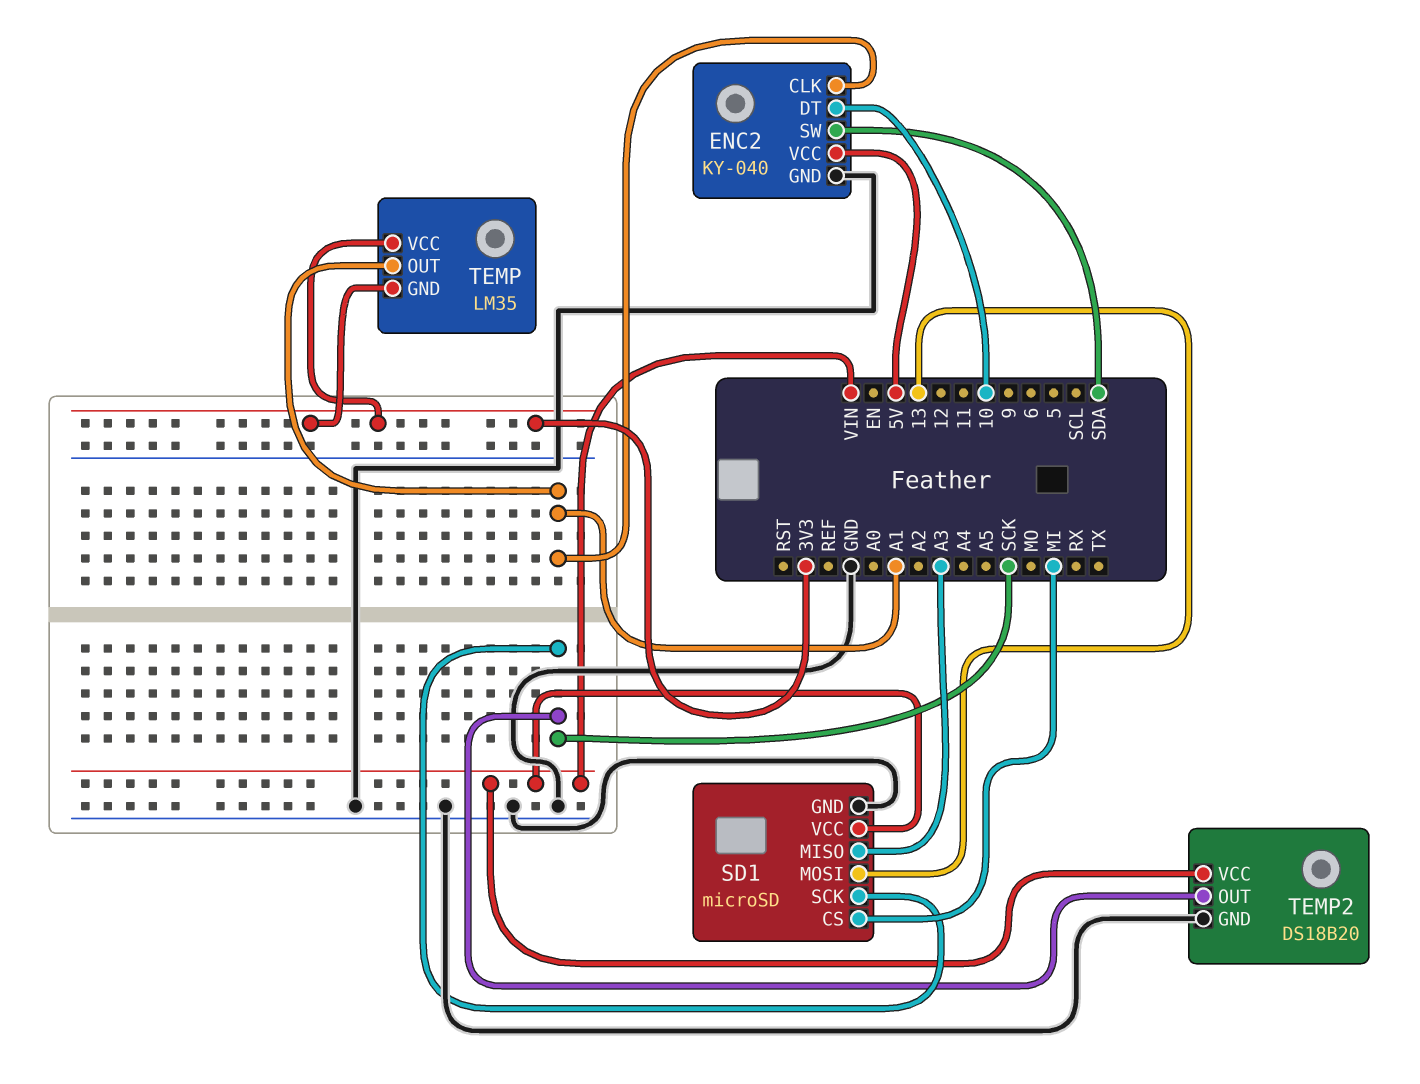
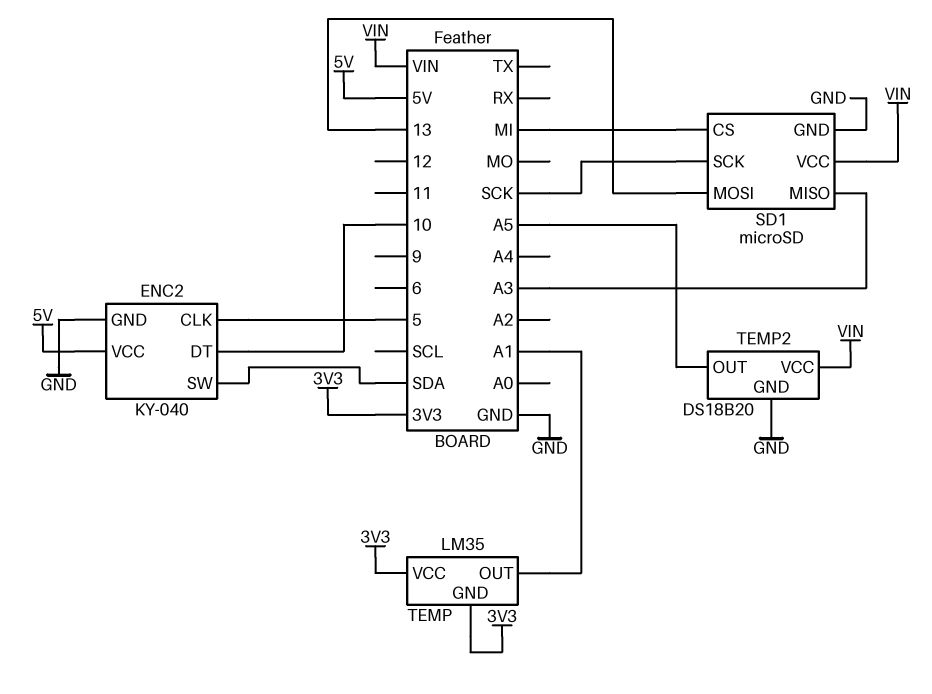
ENC2 pin CLK: A1 -> 5
TEMP2 pin OUT: SCK -> A5

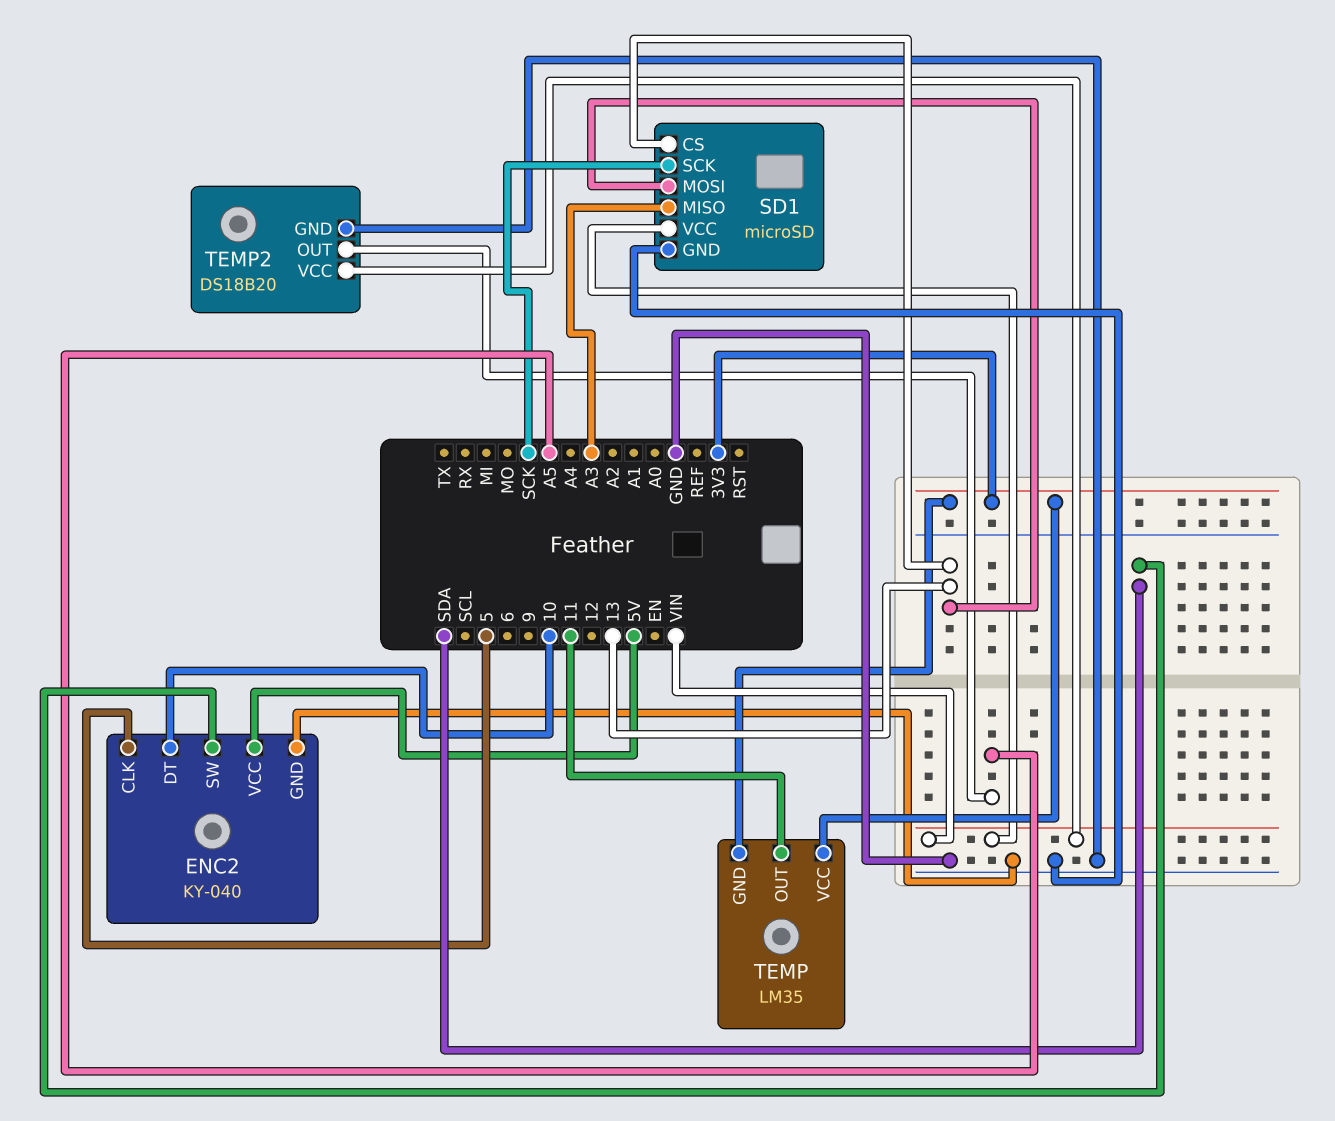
SD1 pin CS: MI -> 13
TEMP pin OUT: A1 -> 11

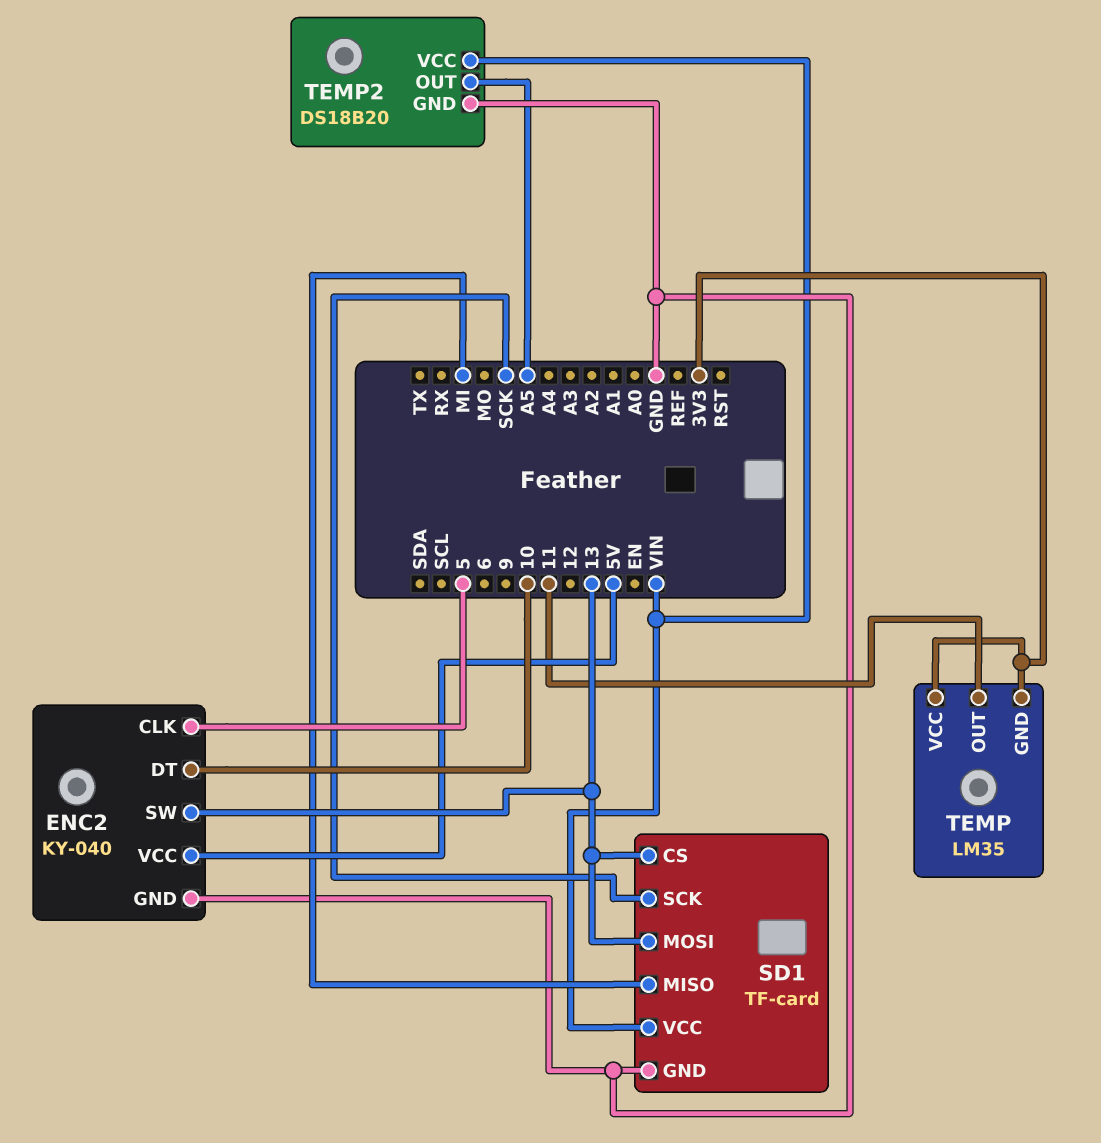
ENC2 pin SW: SDA -> 13
SD1: microSD -> TF-card
SD1 pin MISO: A3 -> MI

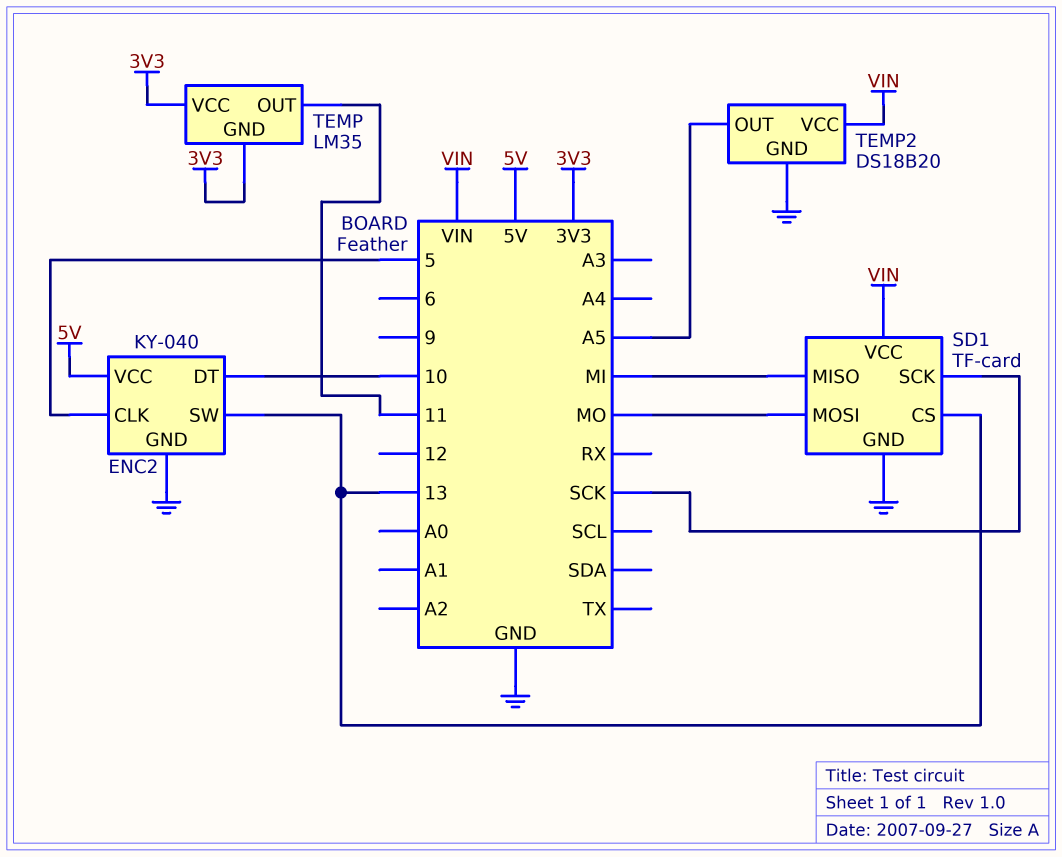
SD1 pin MOSI: 13 -> MO

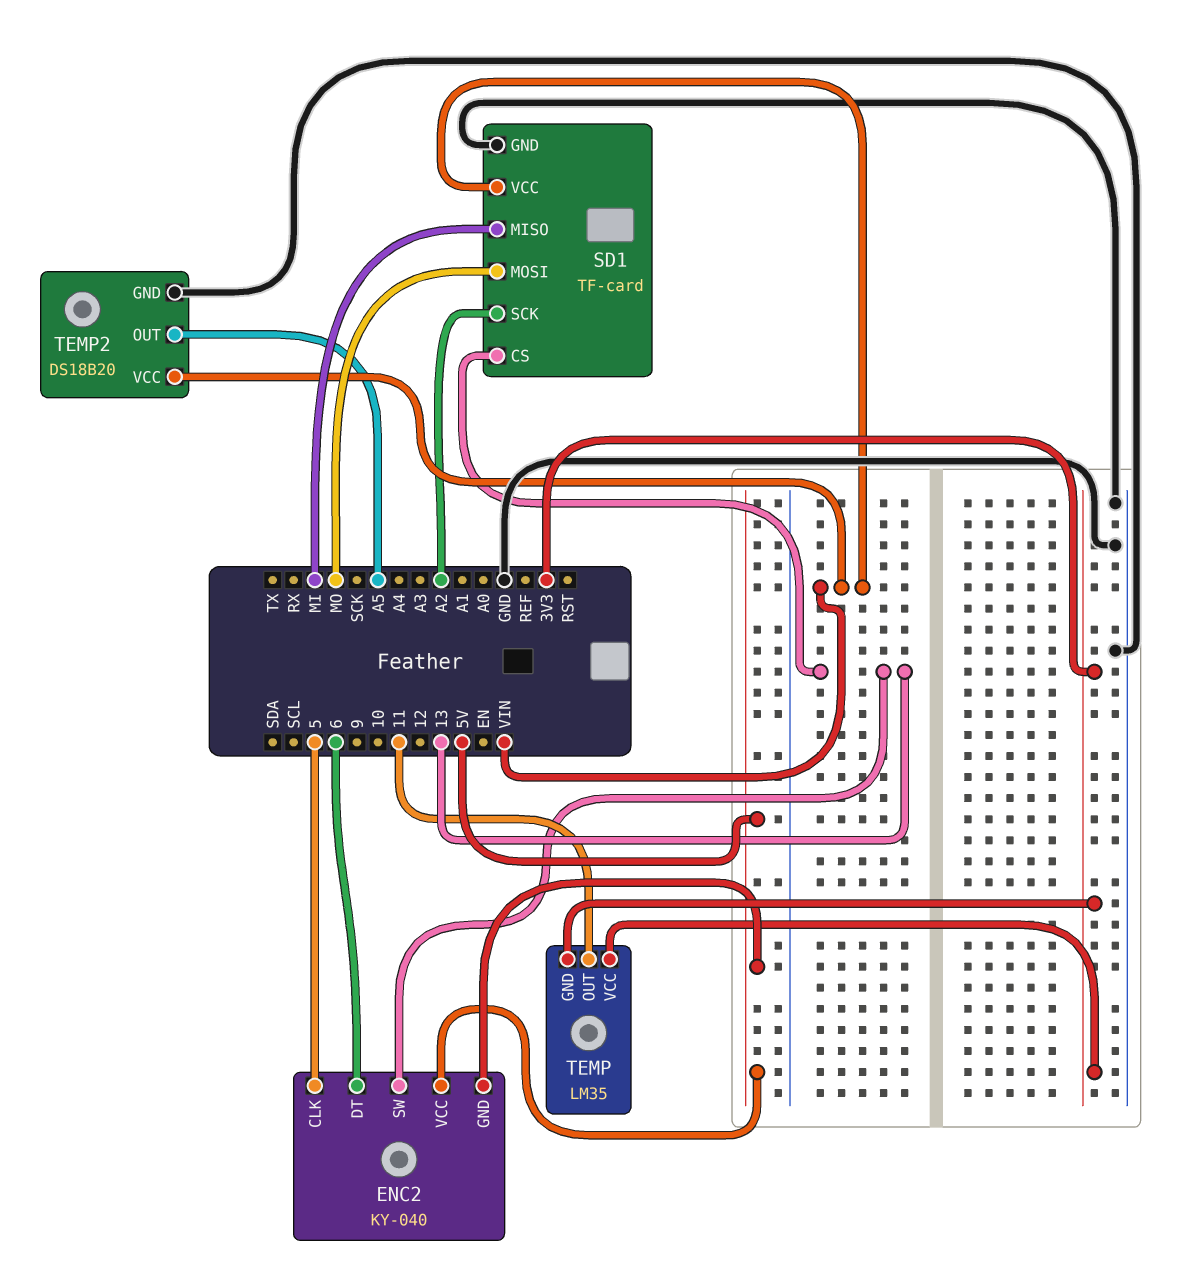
ENC2 pin DT: 10 -> 6
ENC2 pin GND: GND -> 5V
SD1 pin SCK: SCK -> A2

